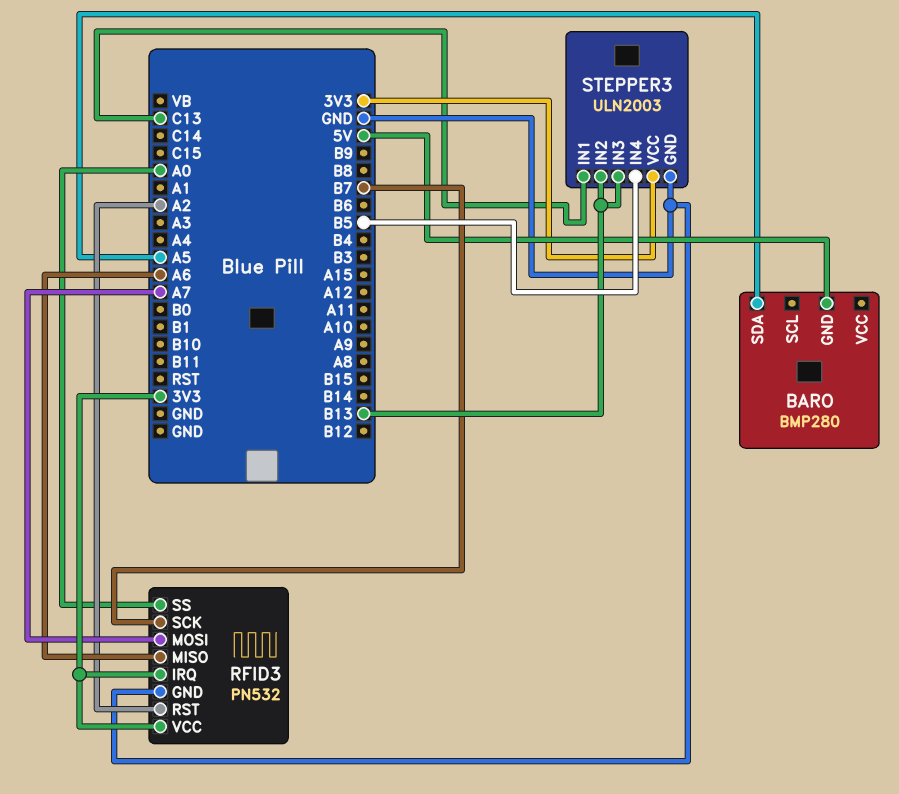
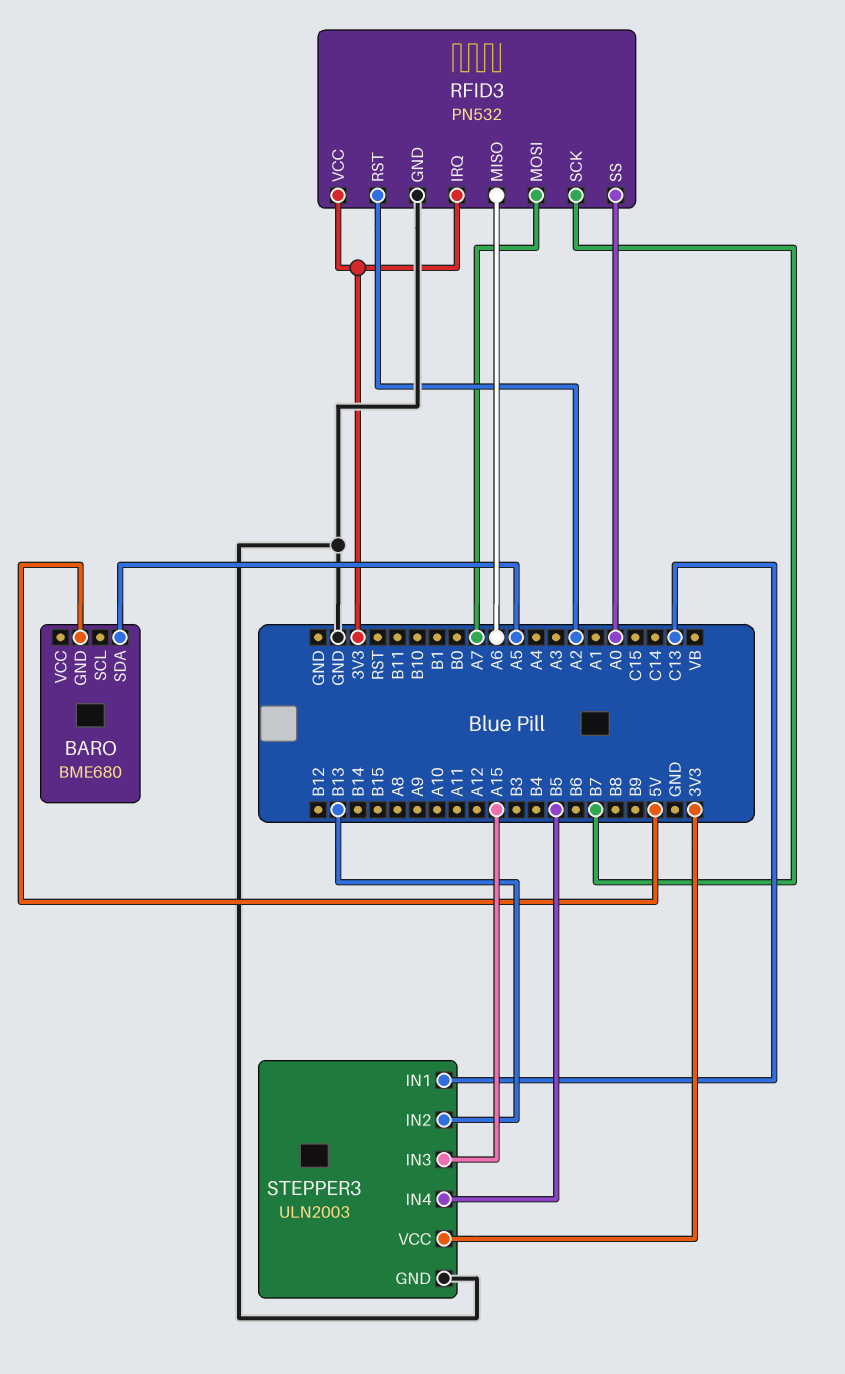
BARO: BMP280 -> BME680
STEPPER3 pin IN3: B13 -> A15

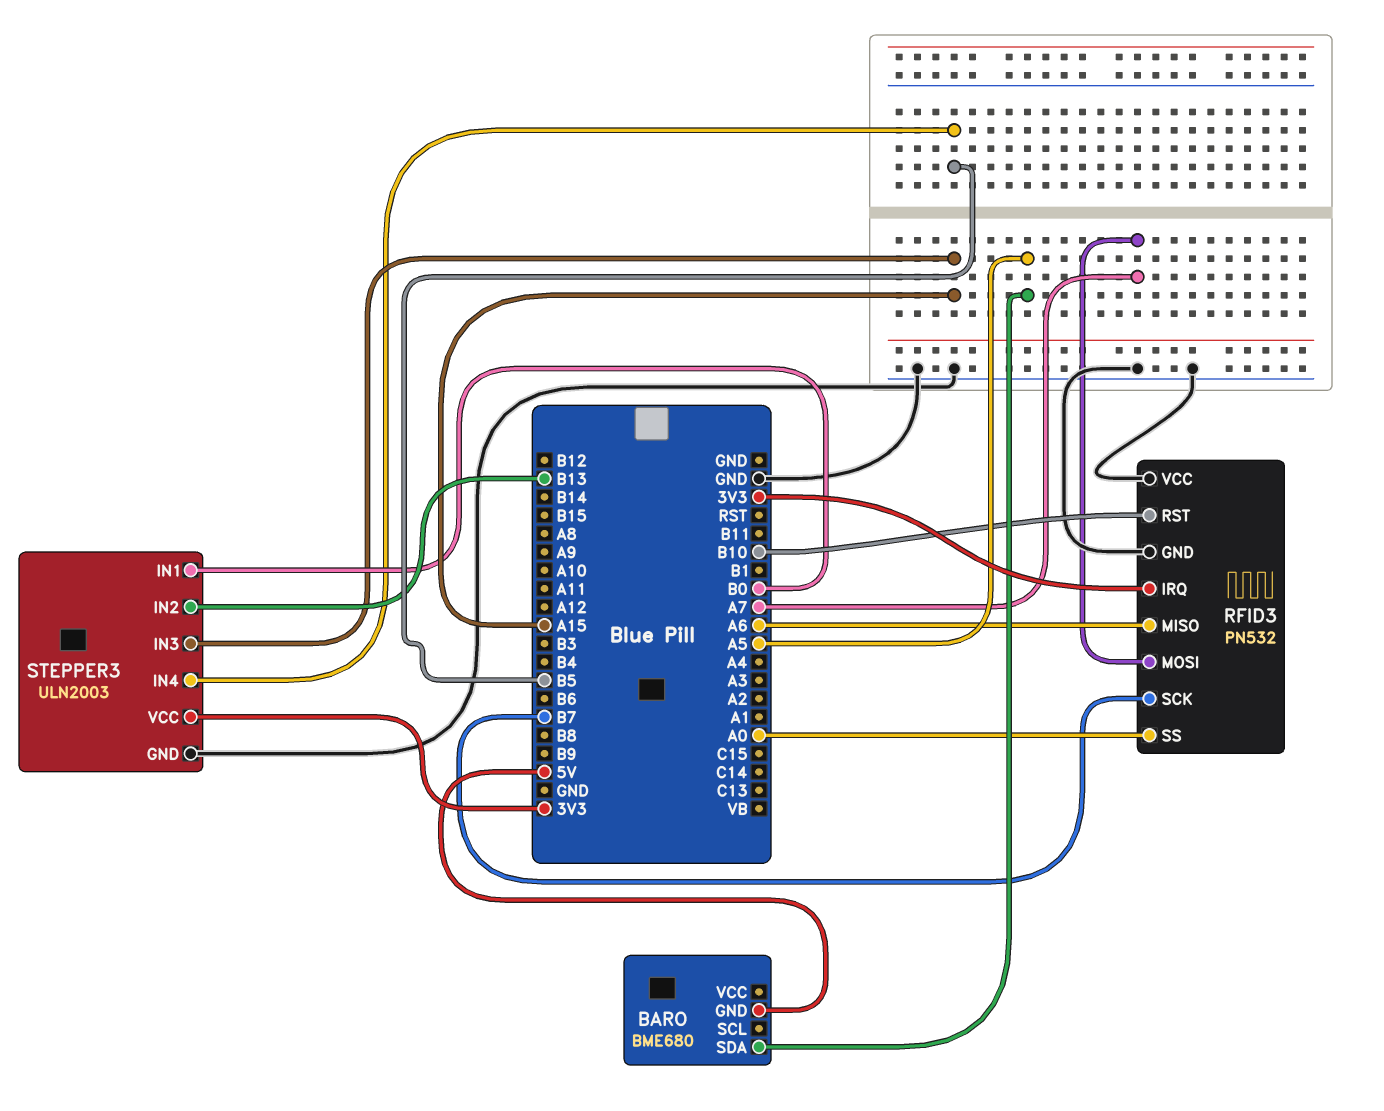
RFID3 pin RST: A2 -> B10
RFID3 pin VCC: 3V3 -> GND
STEPPER3 pin IN1: C13 -> B0

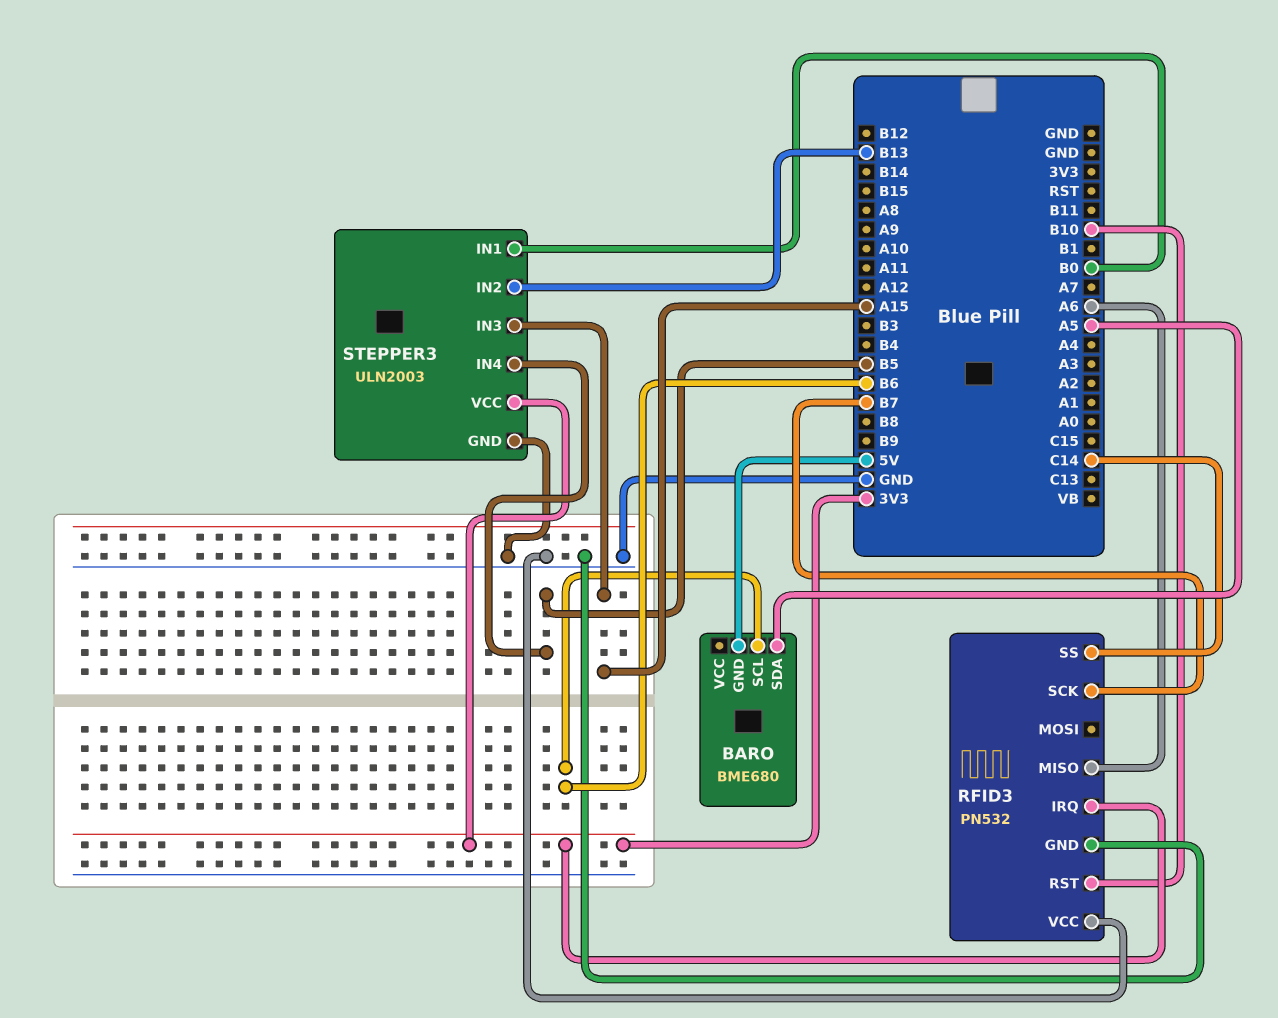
BARO pin SCL: none -> B6
RFID3 pin MOSI: A7 -> none
RFID3 pin SS: A0 -> C14

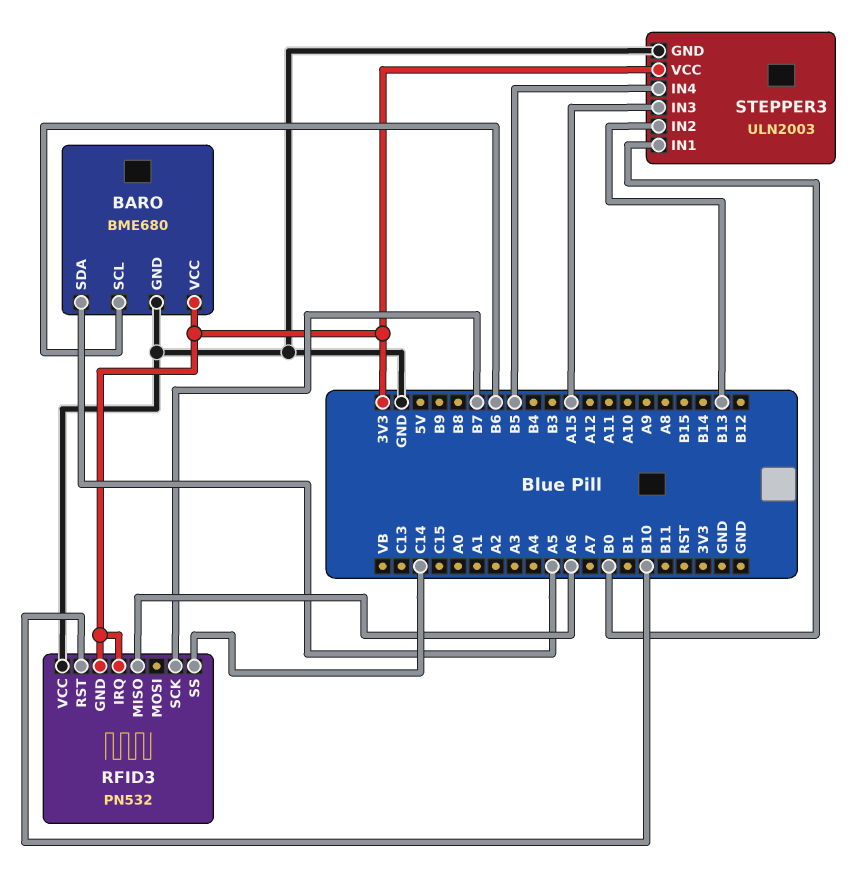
BARO pin GND: 5V -> GND
BARO pin VCC: none -> 3V3
RFID3 pin GND: GND -> 3V3

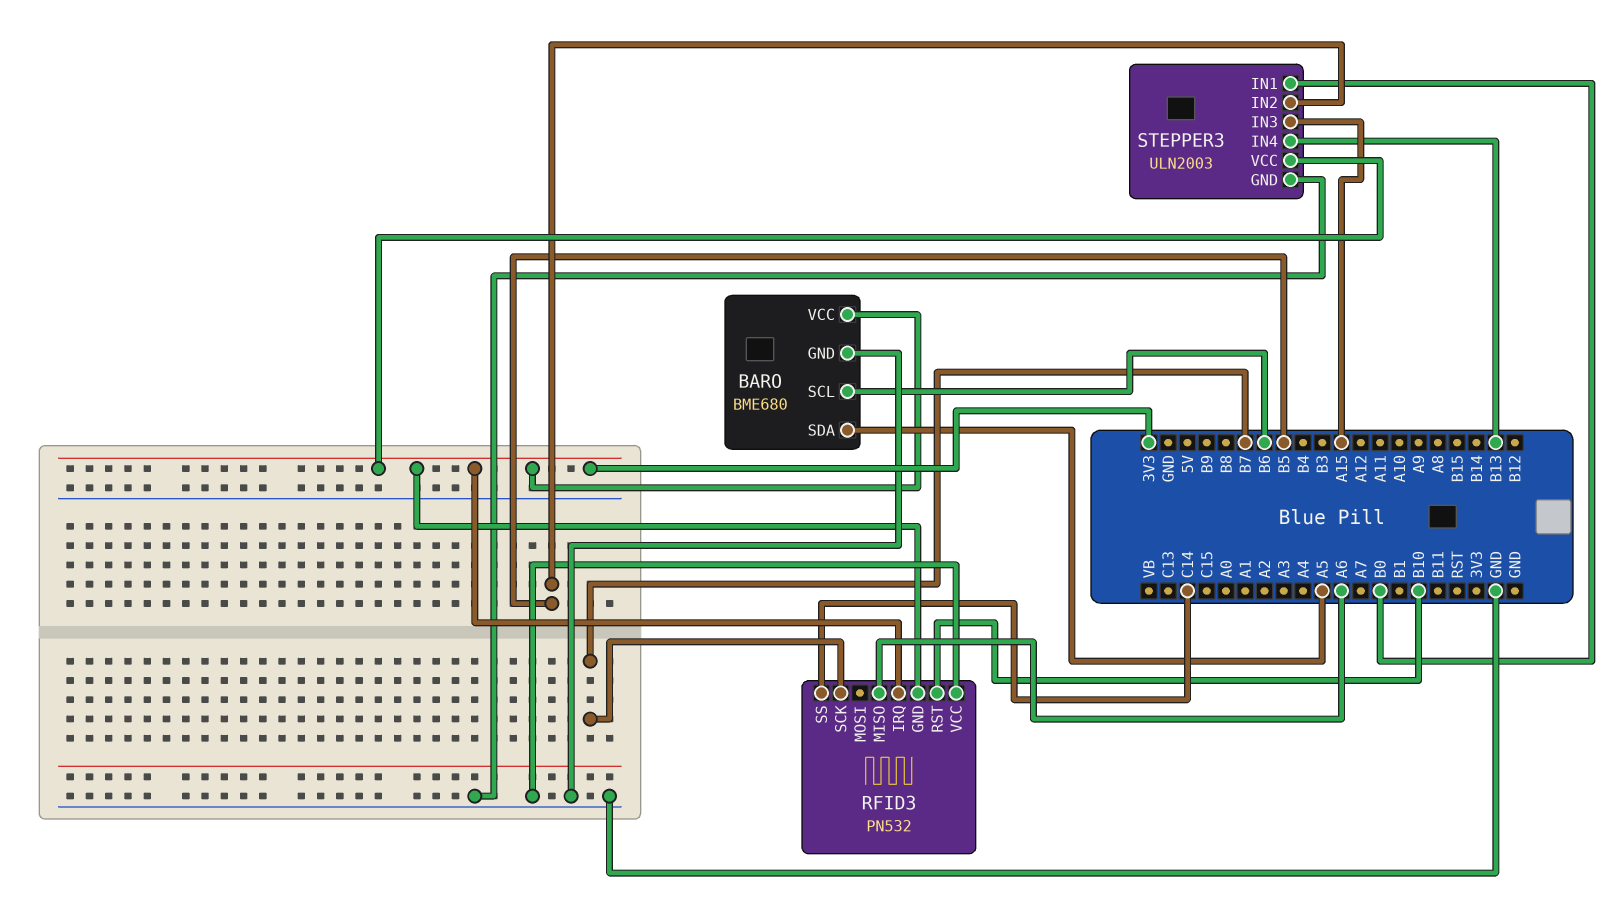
STEPPER3 pin IN2: B13 -> B5
STEPPER3 pin IN4: B5 -> B13

